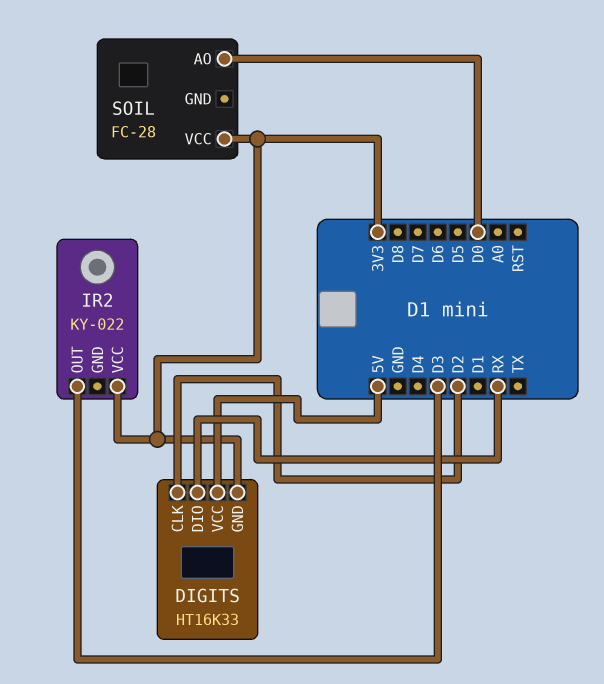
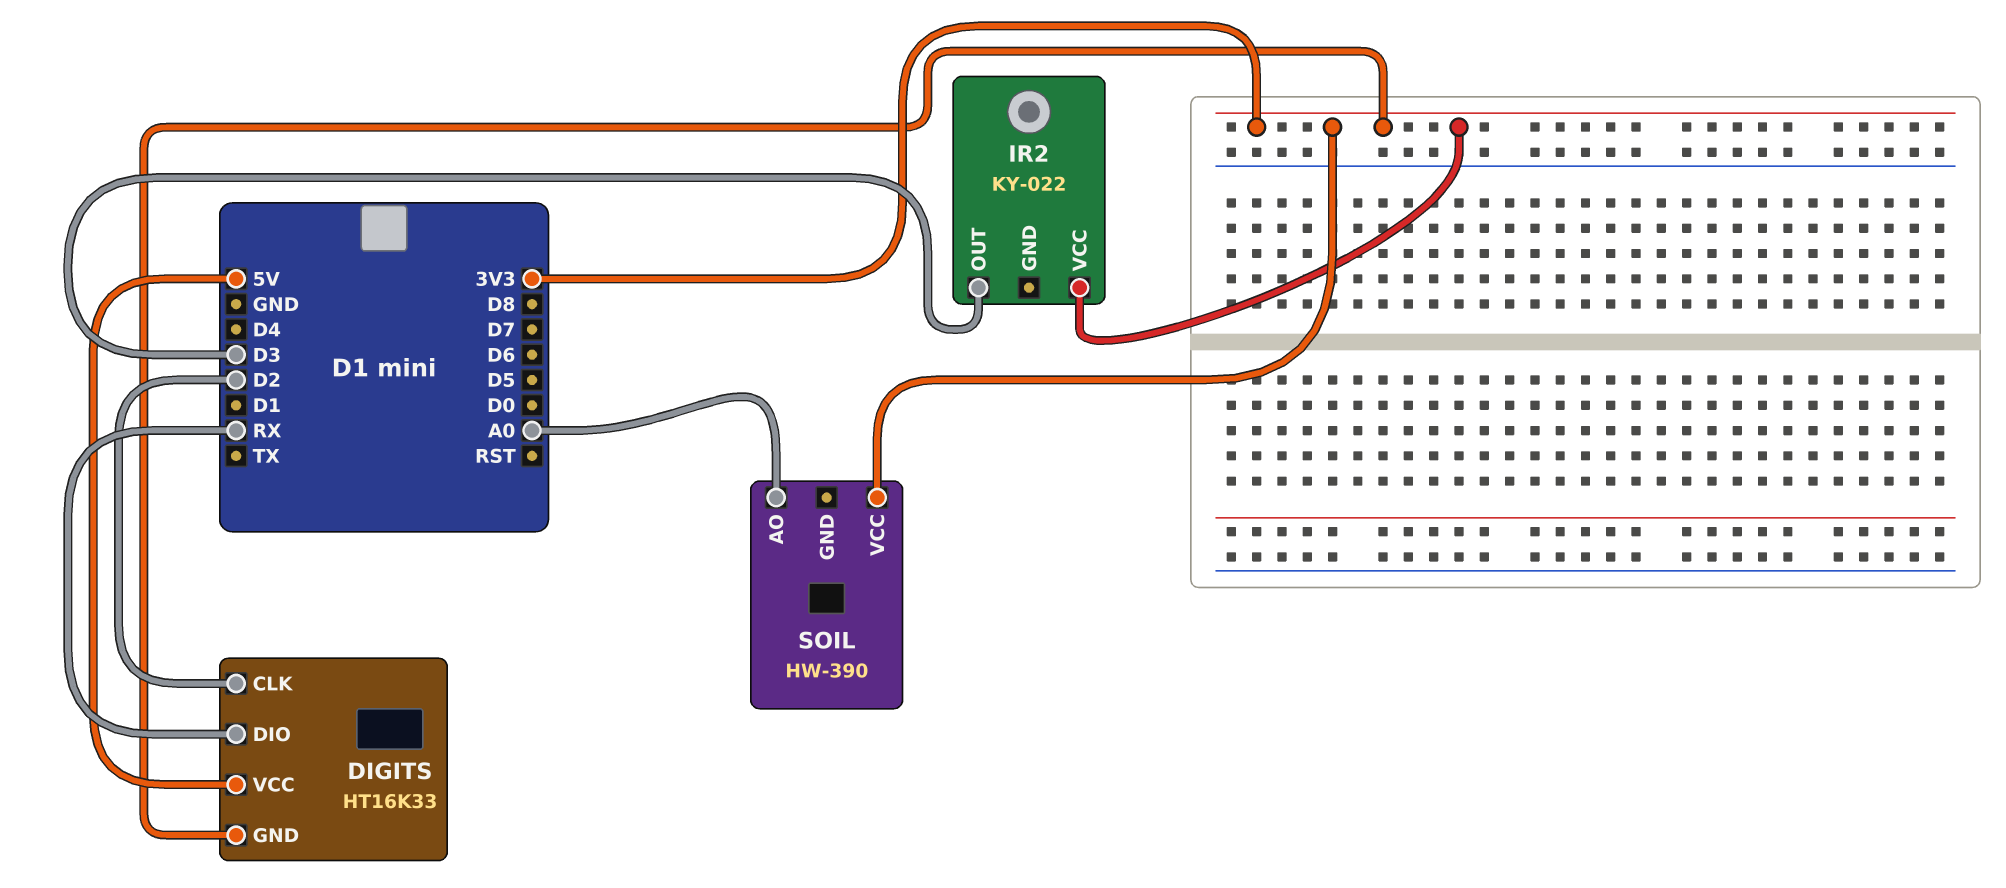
SOIL: FC-28 -> HW-390
SOIL pin AO: D0 -> A0

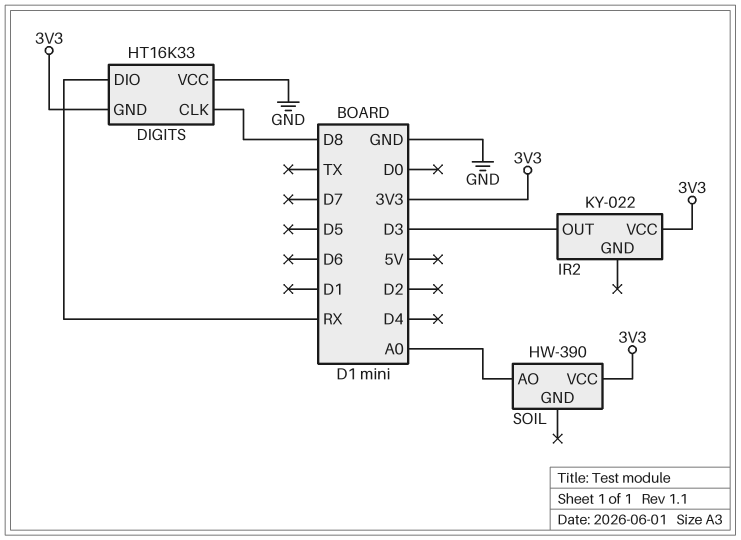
DIGITS pin CLK: D2 -> D8
DIGITS pin VCC: 5V -> GND

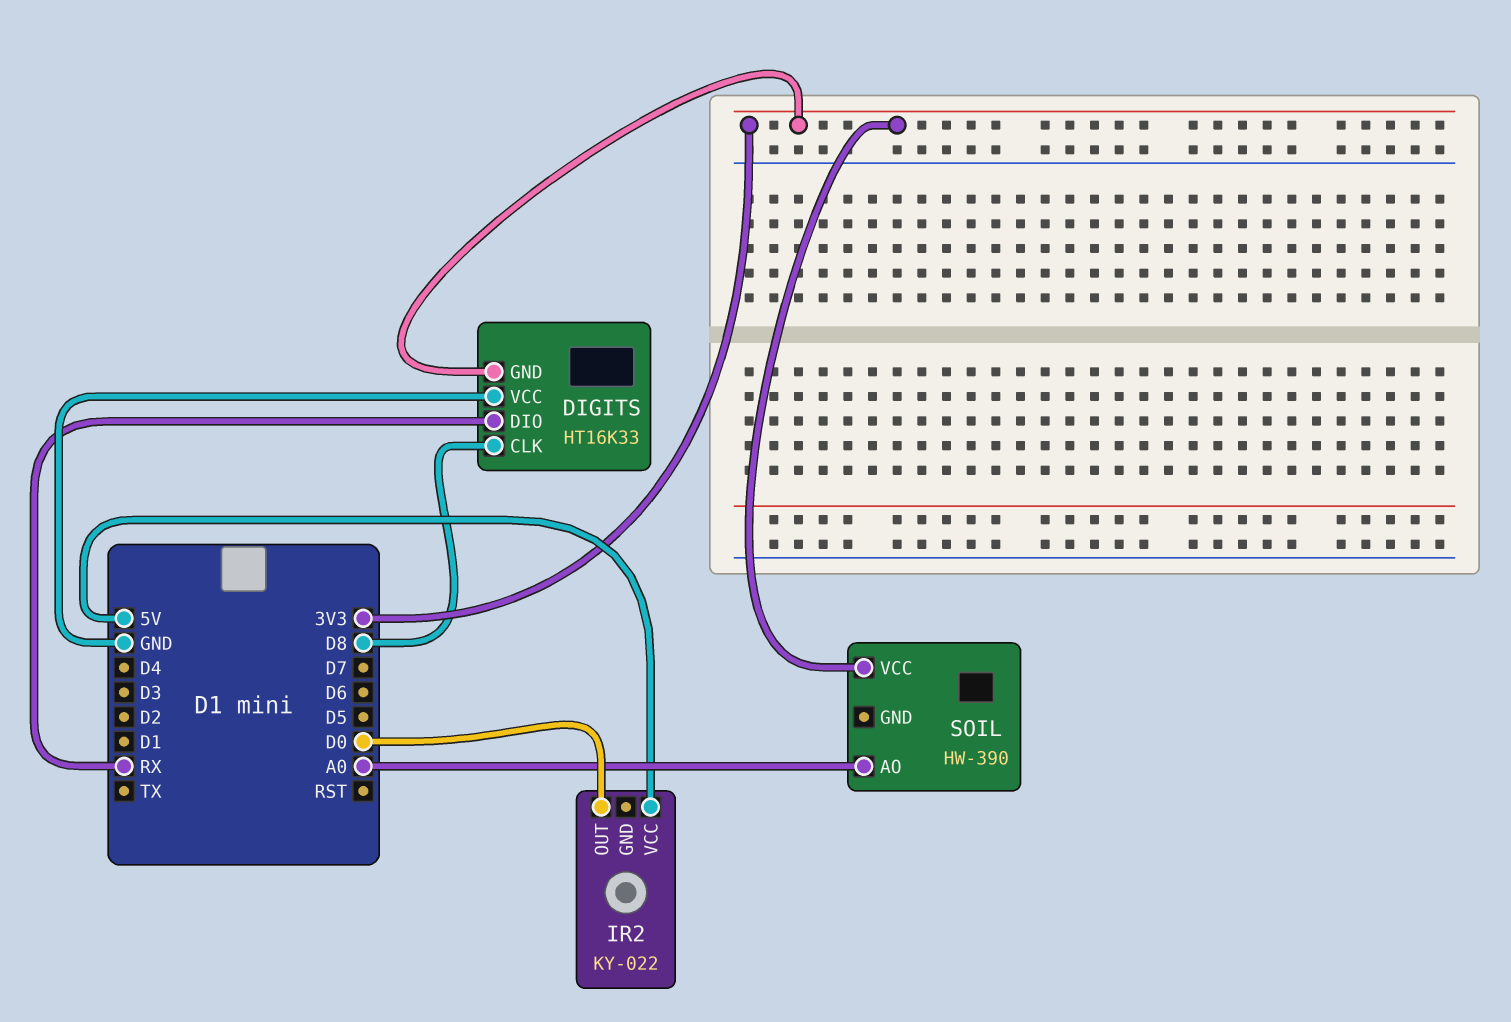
IR2 pin OUT: D3 -> D0
IR2 pin VCC: 3V3 -> 5V

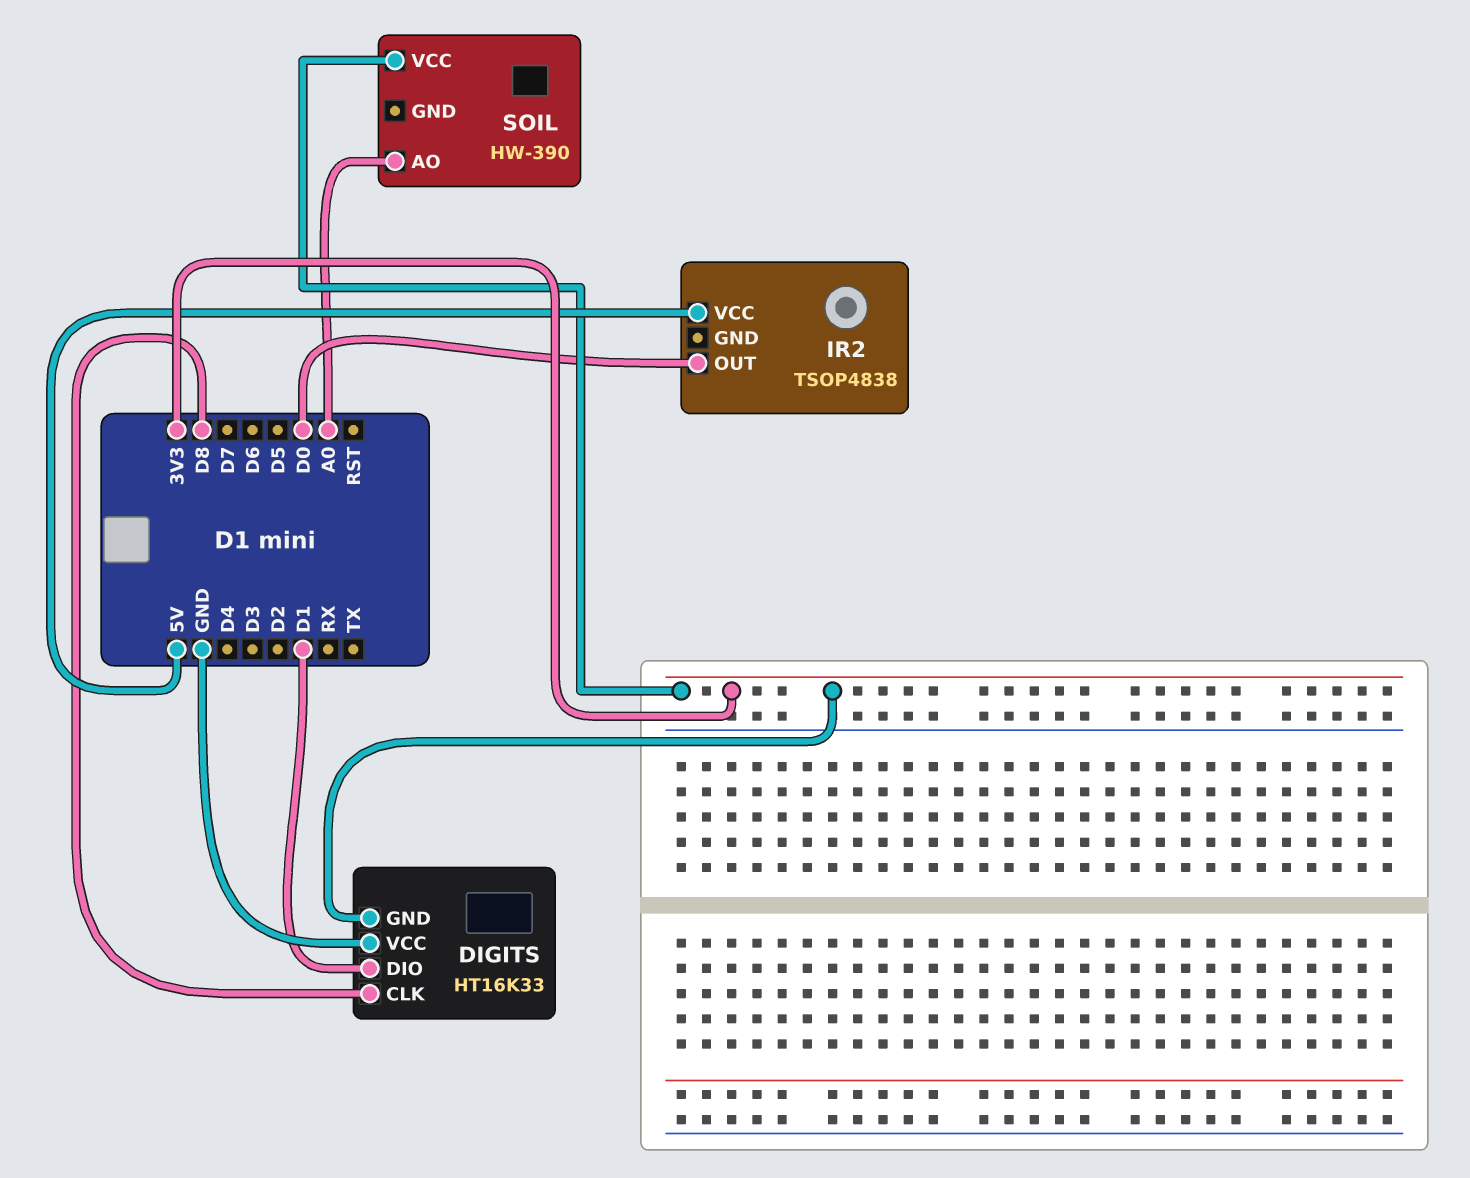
DIGITS pin DIO: RX -> D1
IR2: KY-022 -> TSOP4838

